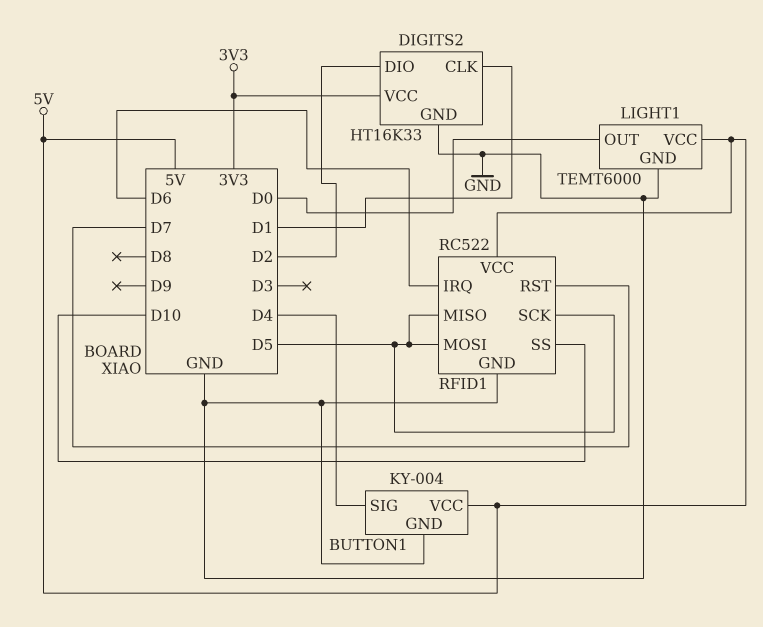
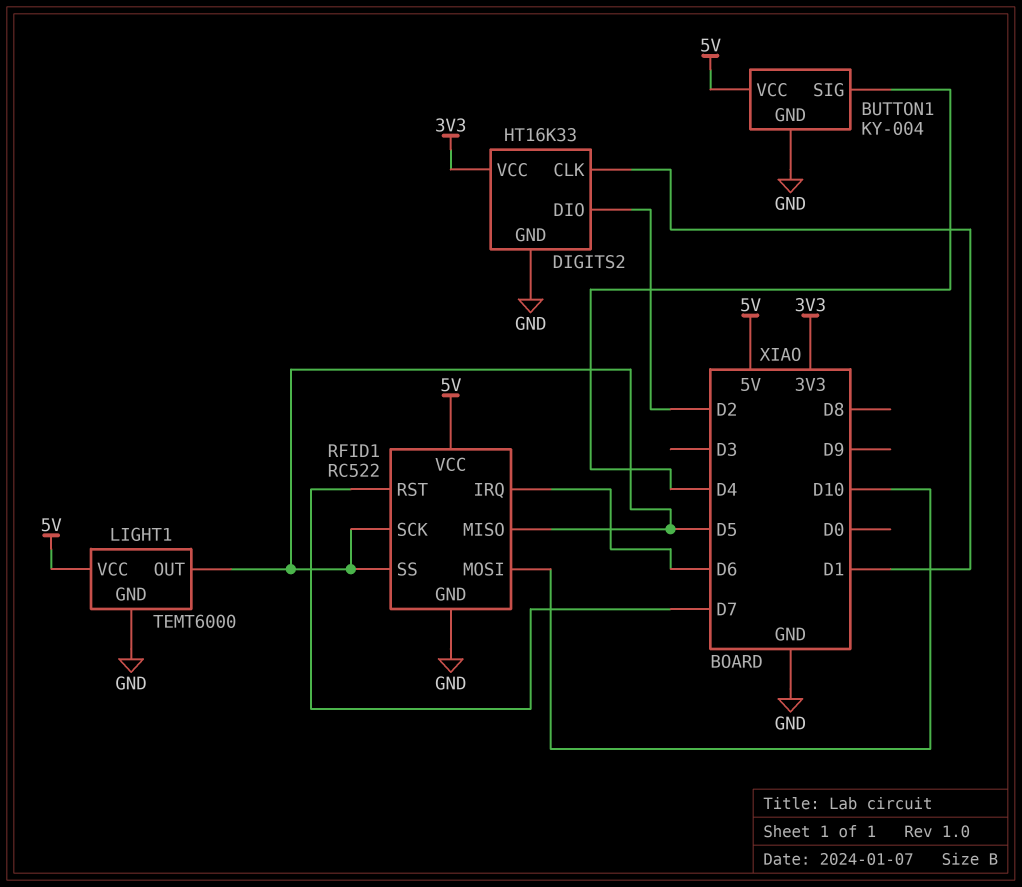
LIGHT1 pin OUT: D0 -> D5
RFID1 pin MOSI: D5 -> D10
RFID1 pin SS: D10 -> D5

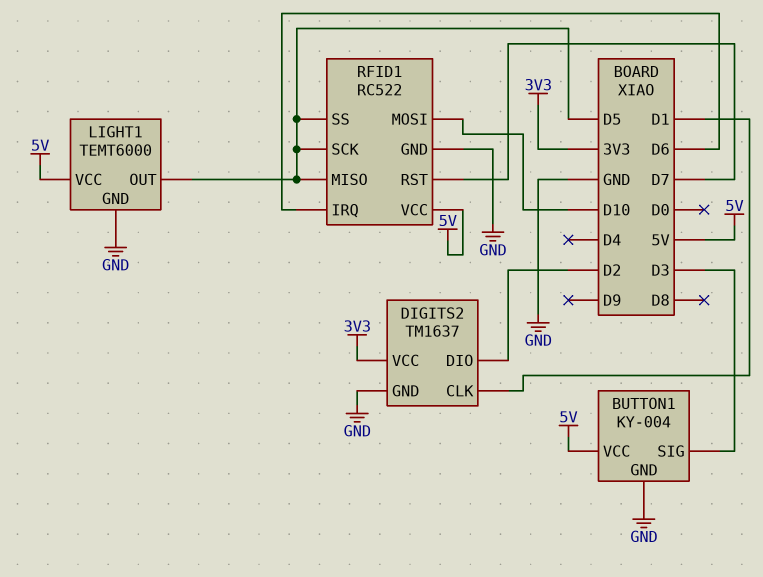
BUTTON1 pin SIG: D4 -> D3
DIGITS2: HT16K33 -> TM1637

